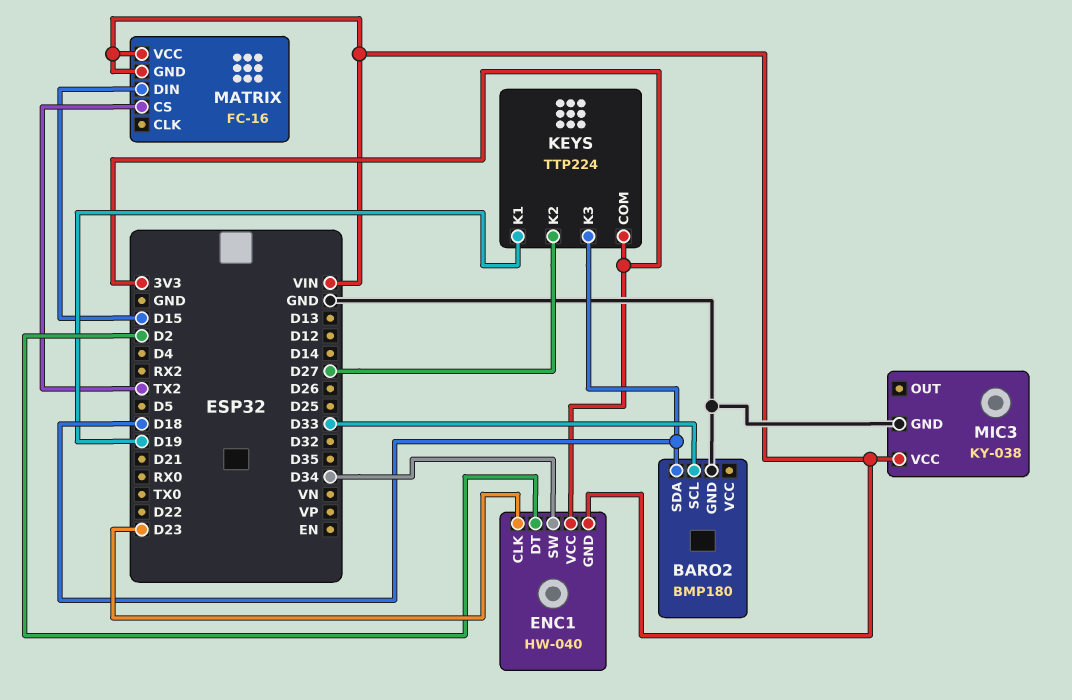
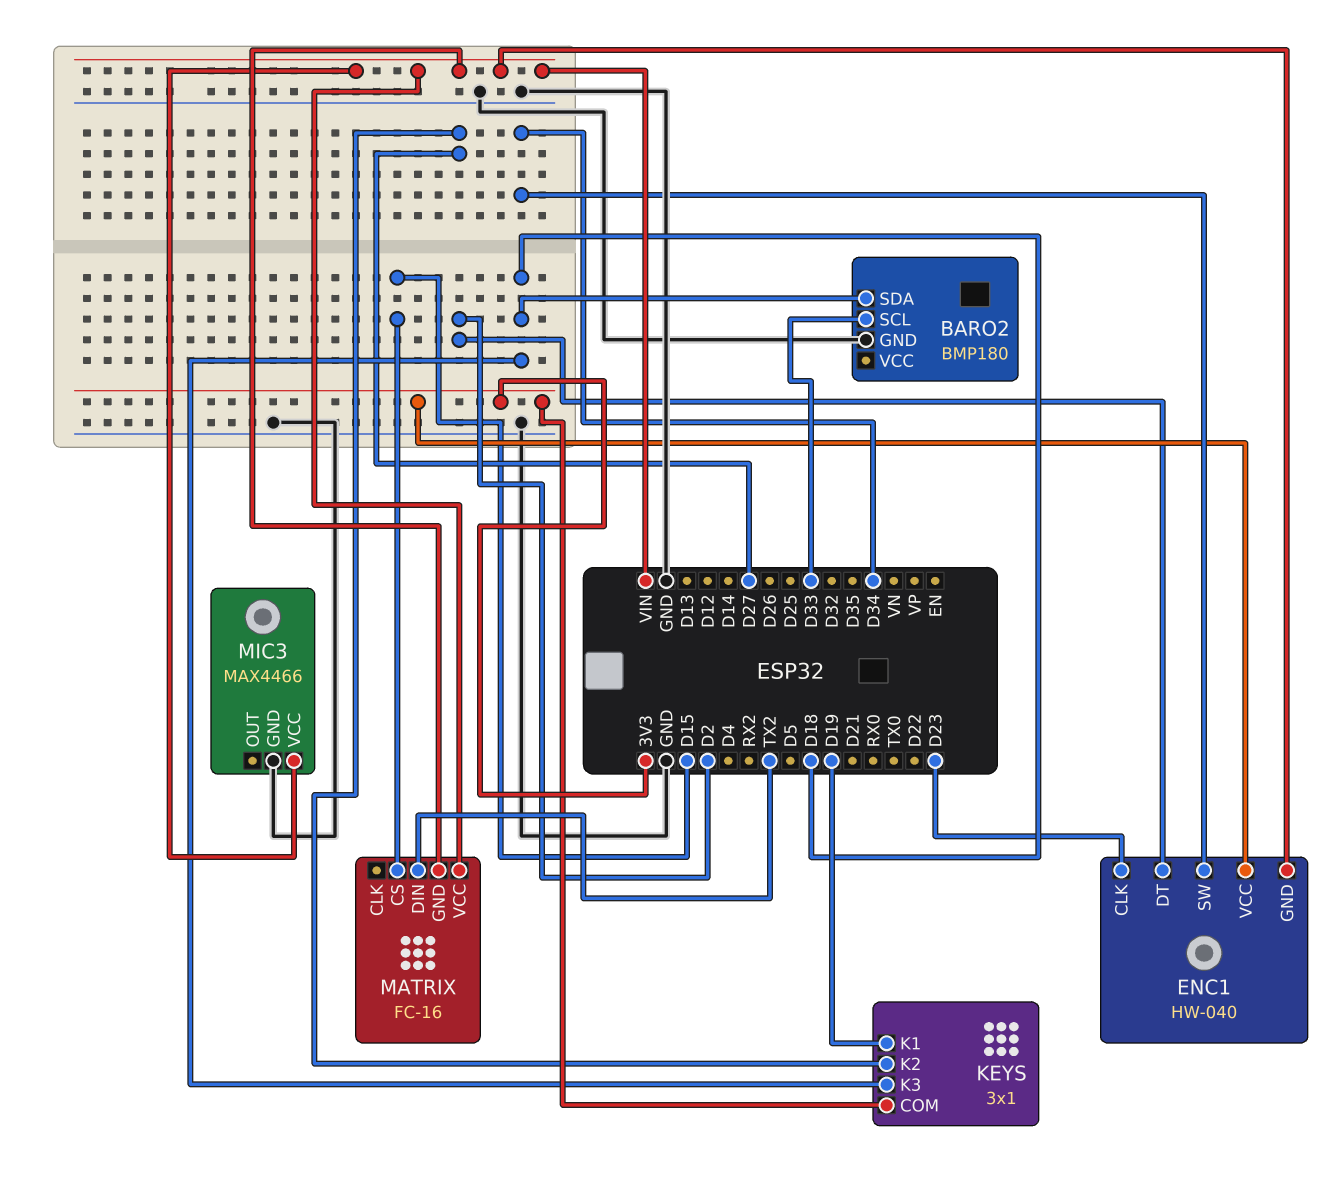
KEYS: TTP224 -> 3x1
MATRIX pin CS: TX2 -> D15
MATRIX pin DIN: D15 -> TX2
MIC3: KY-038 -> MAX4466

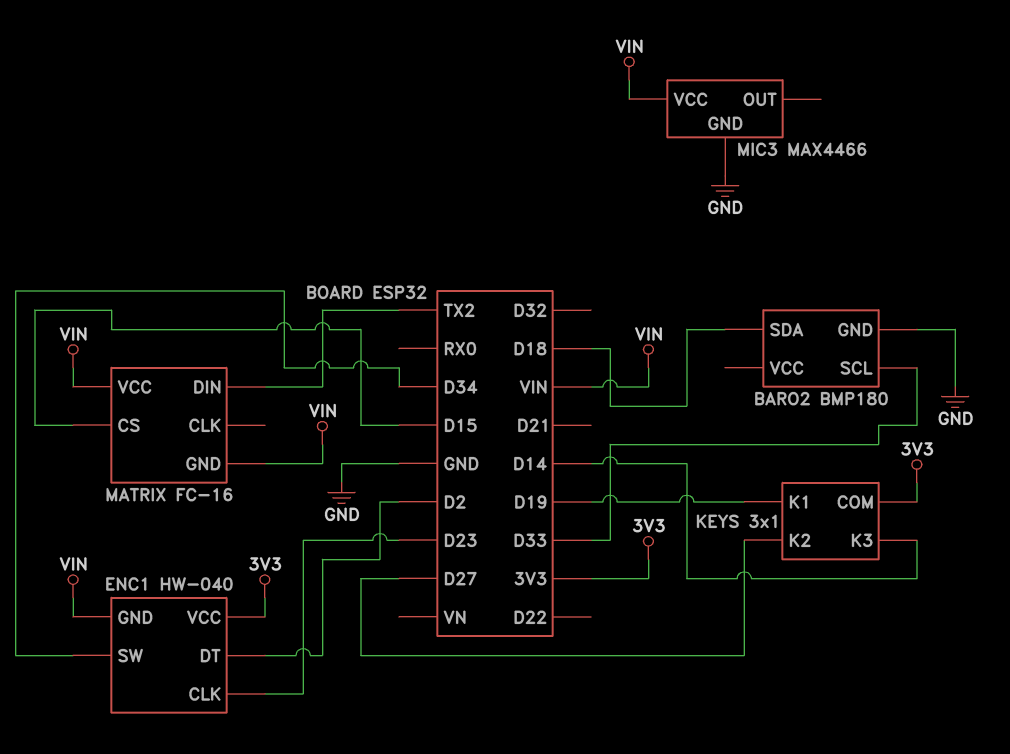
KEYS pin K3: D18 -> D14

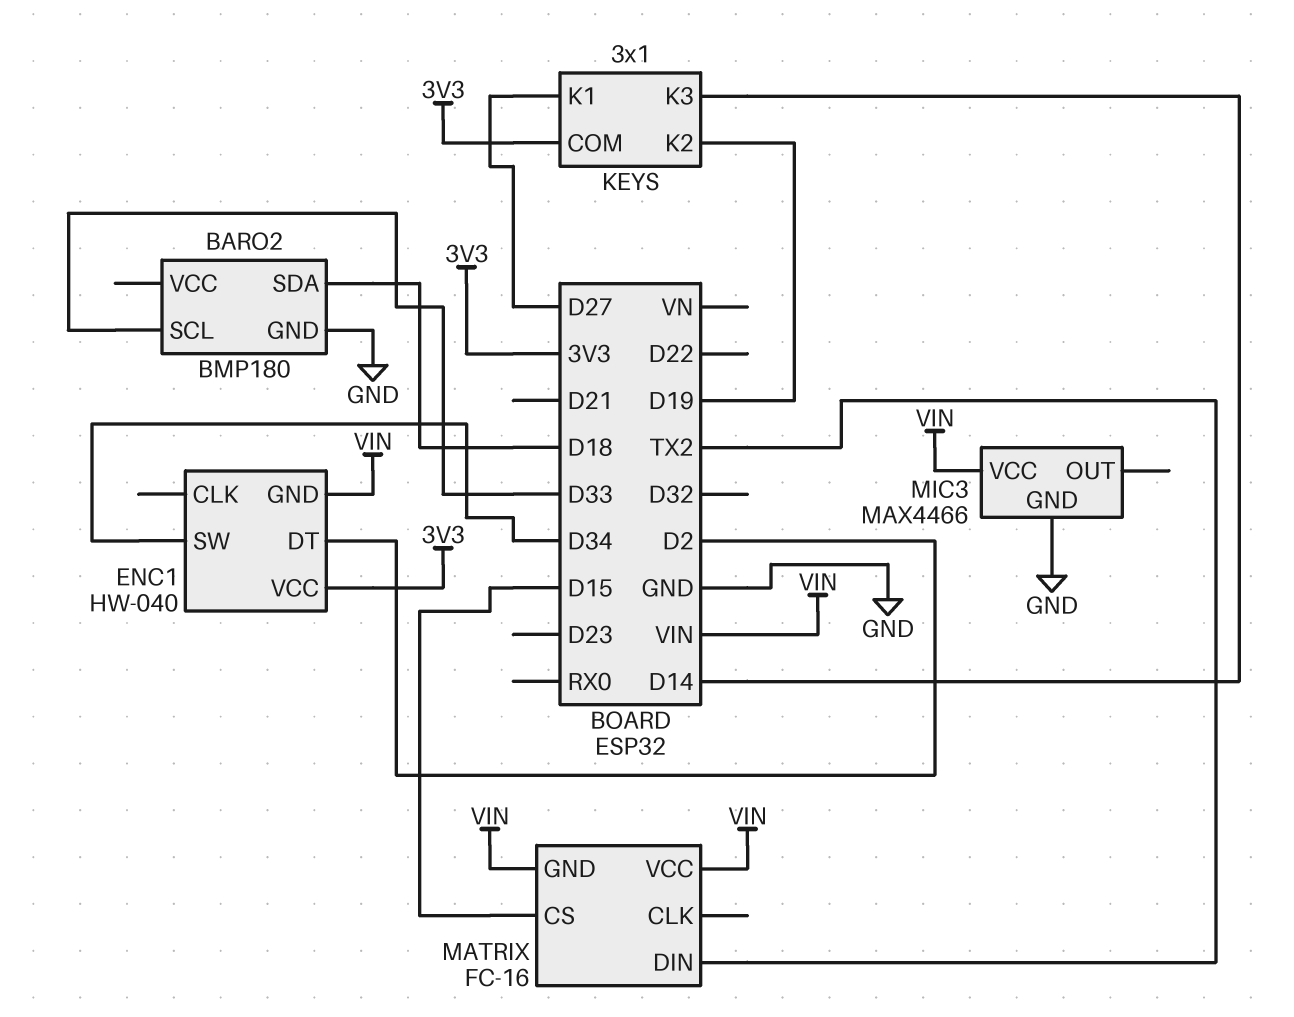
ENC1 pin CLK: D23 -> none
KEYS pin K1: D19 -> D27
KEYS pin K2: D27 -> D19

